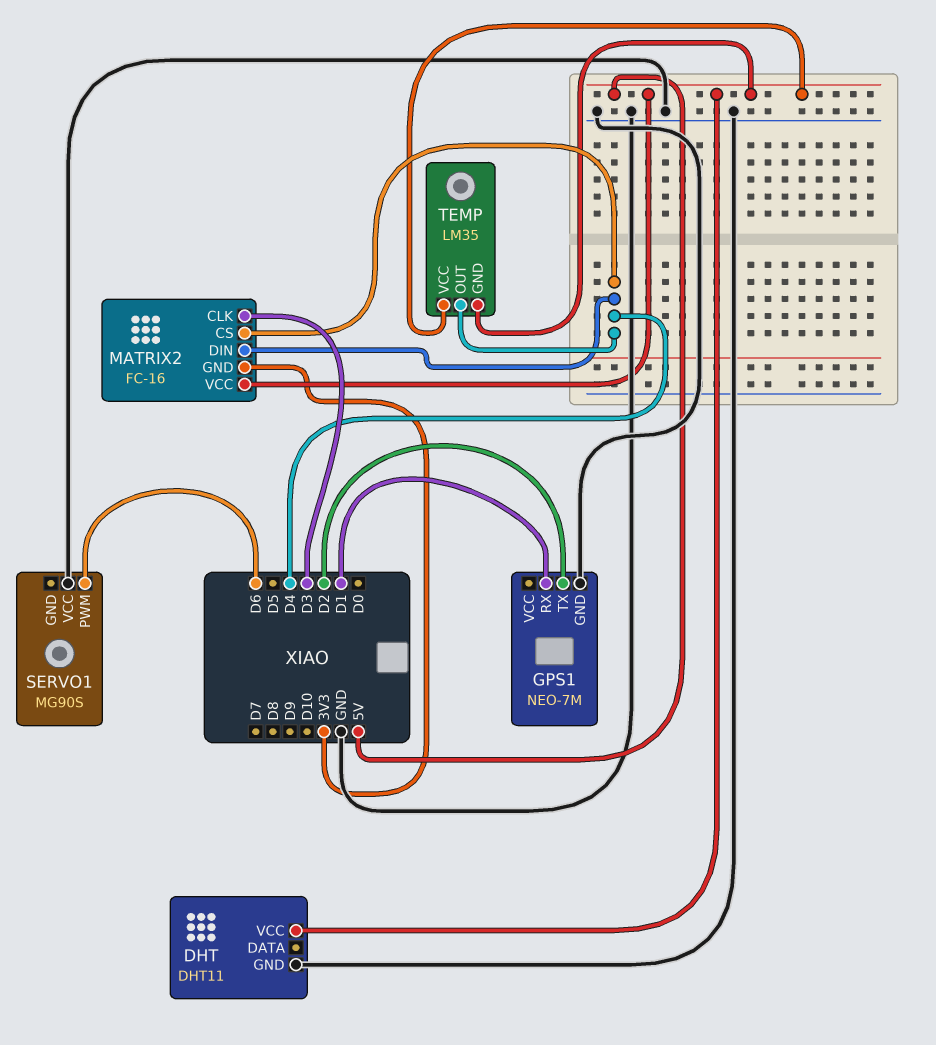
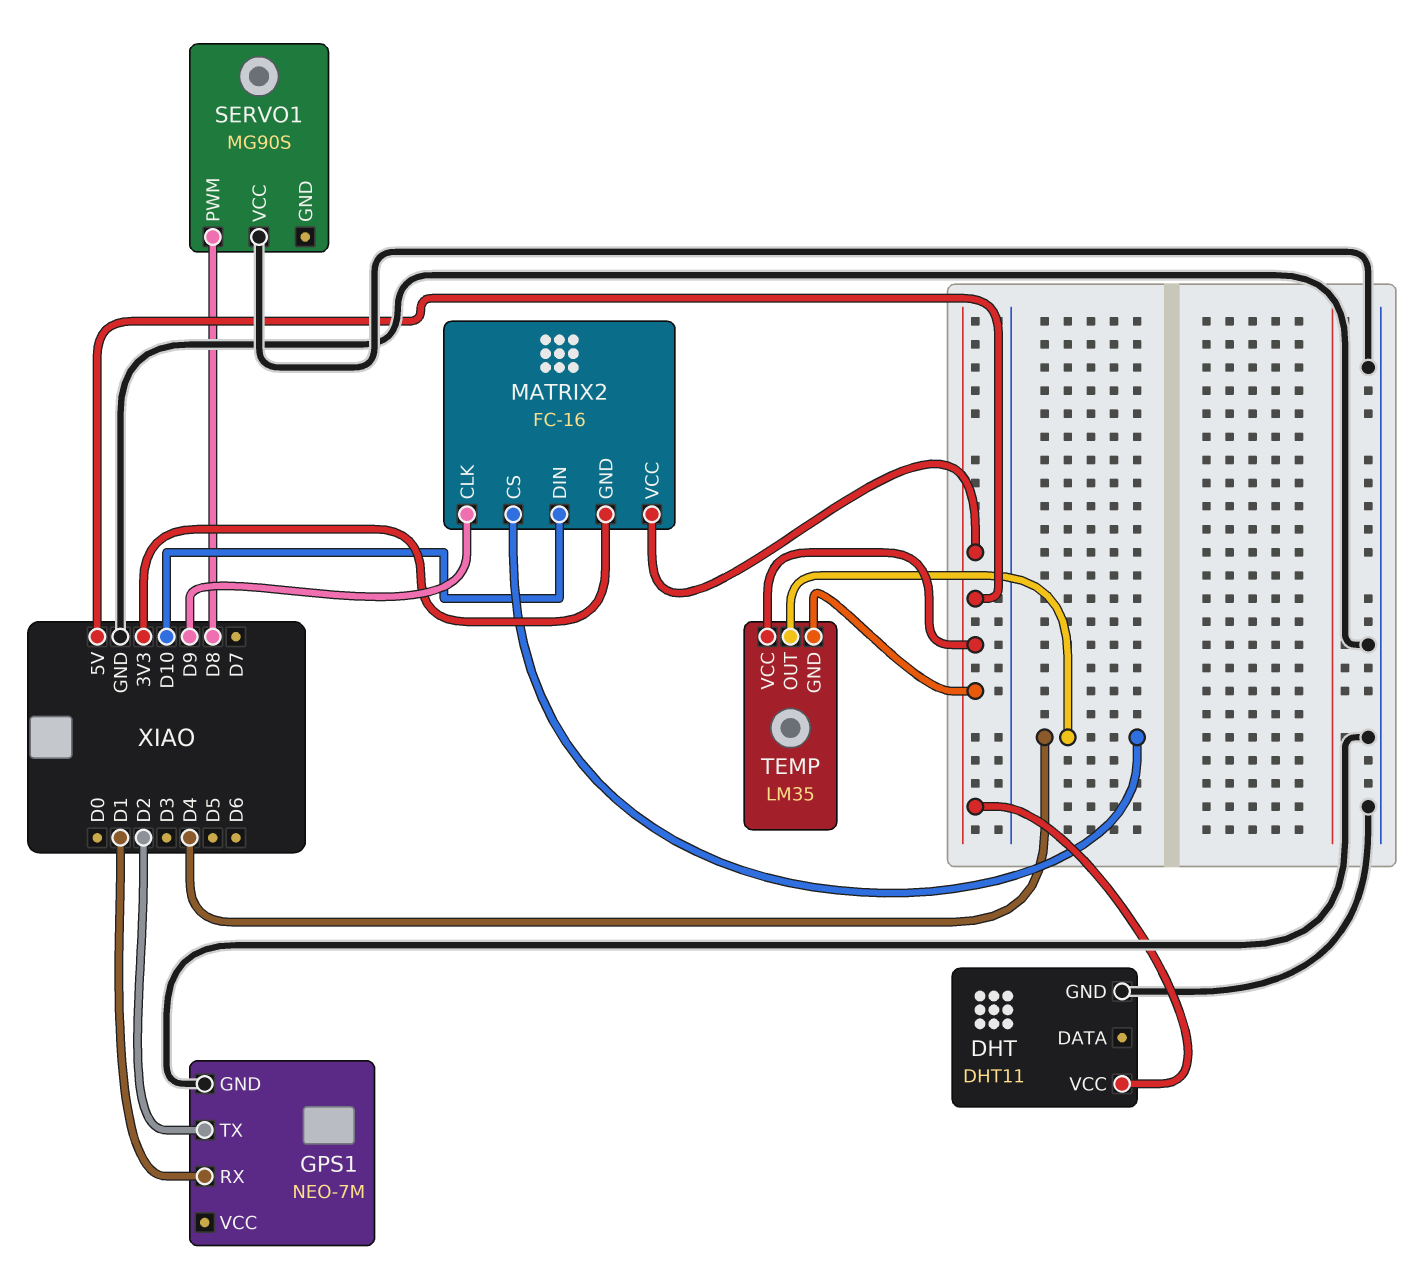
MATRIX2 pin CLK: D3 -> D9
MATRIX2 pin DIN: D4 -> D10
SERVO1 pin PWM: D6 -> D8

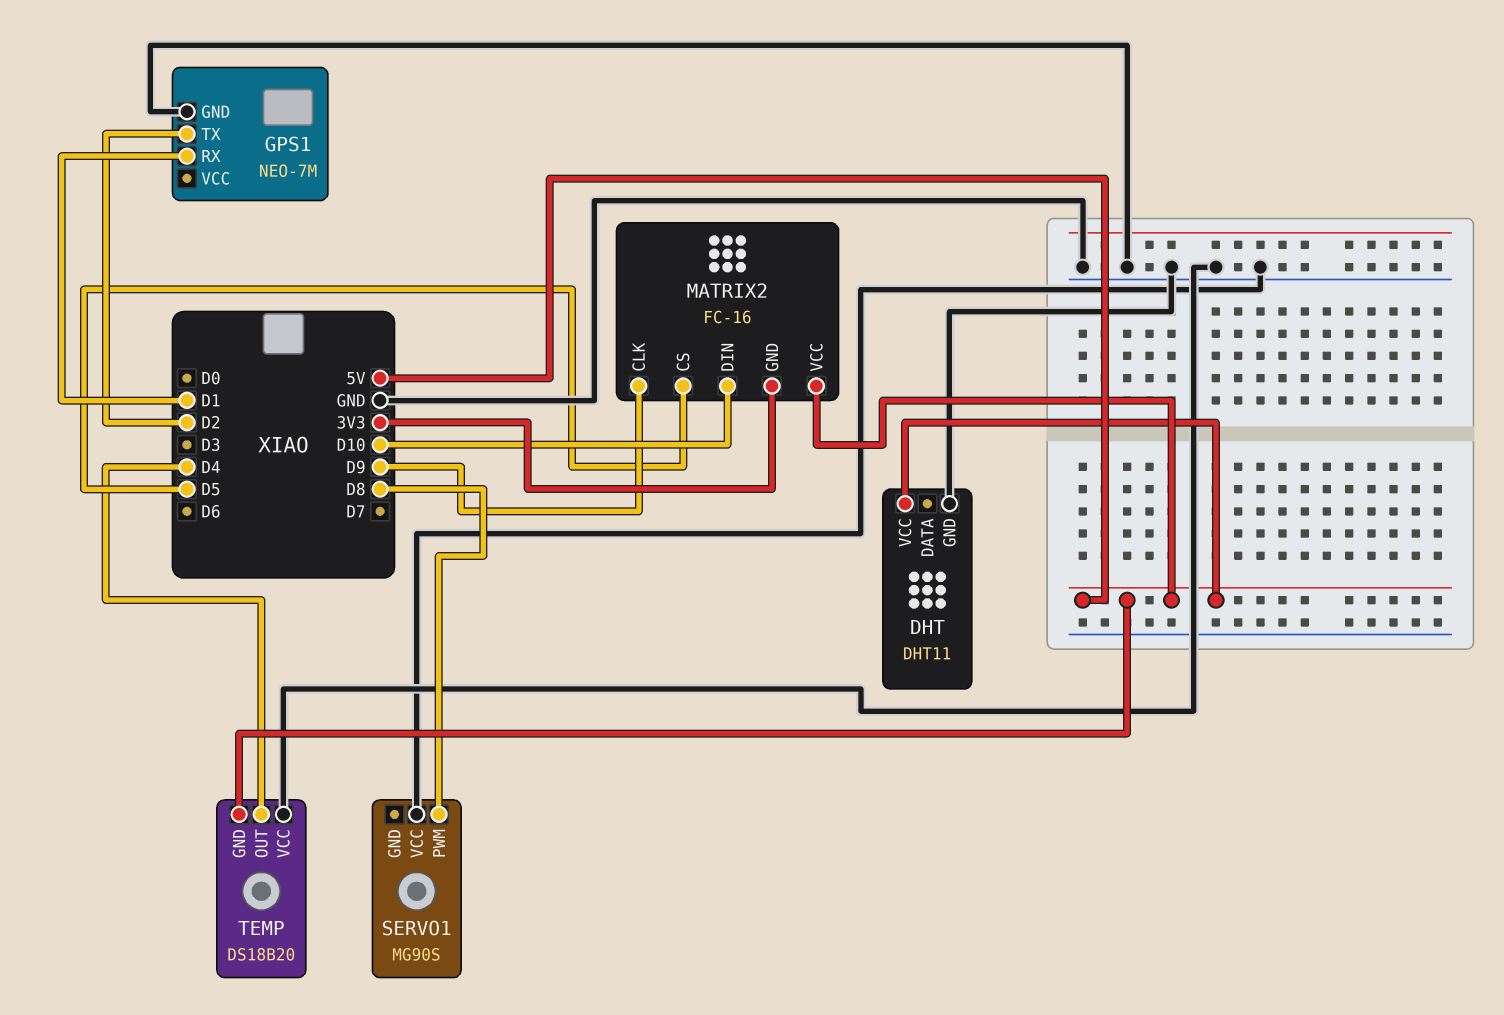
MATRIX2 pin CS: D4 -> D5
TEMP: LM35 -> DS18B20
TEMP pin VCC: 5V -> GND

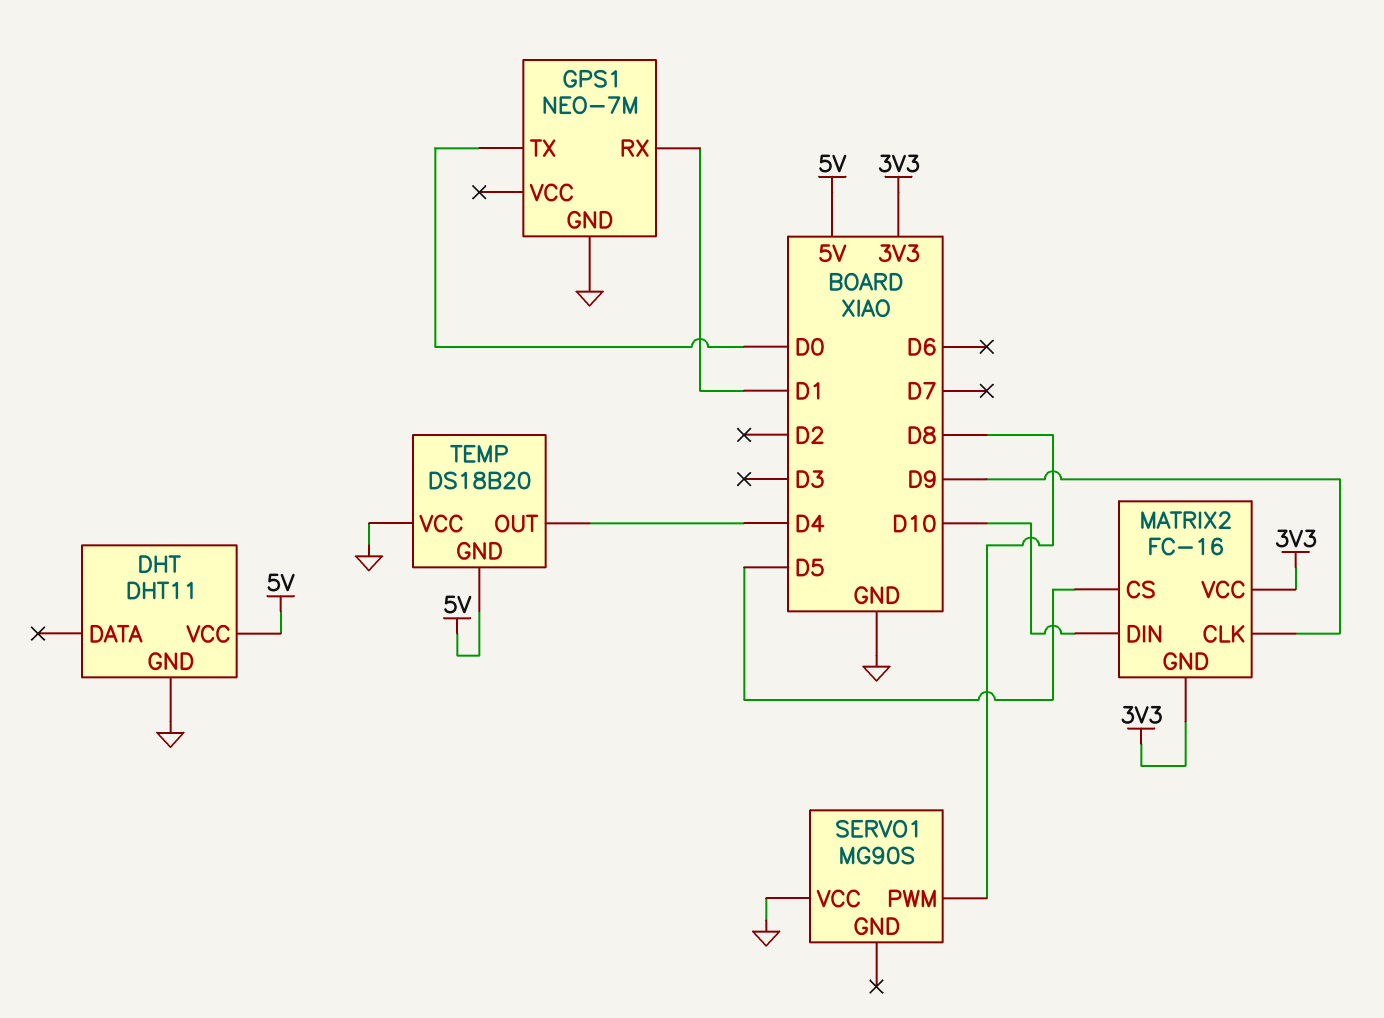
GPS1 pin TX: D2 -> D0
MATRIX2 pin VCC: 5V -> 3V3

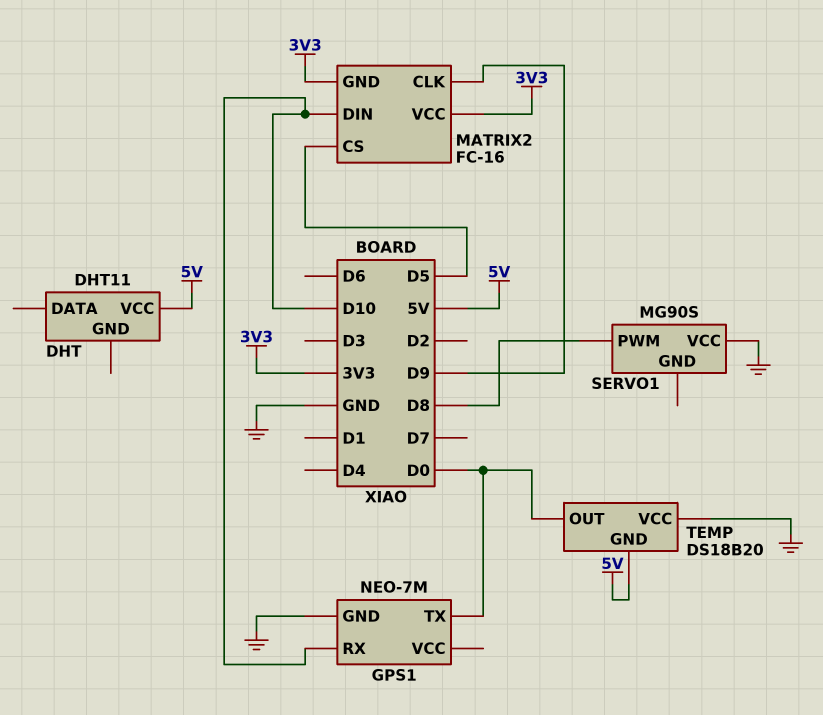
DHT pin GND: GND -> none
GPS1 pin RX: D1 -> D10
TEMP pin OUT: D4 -> D0

